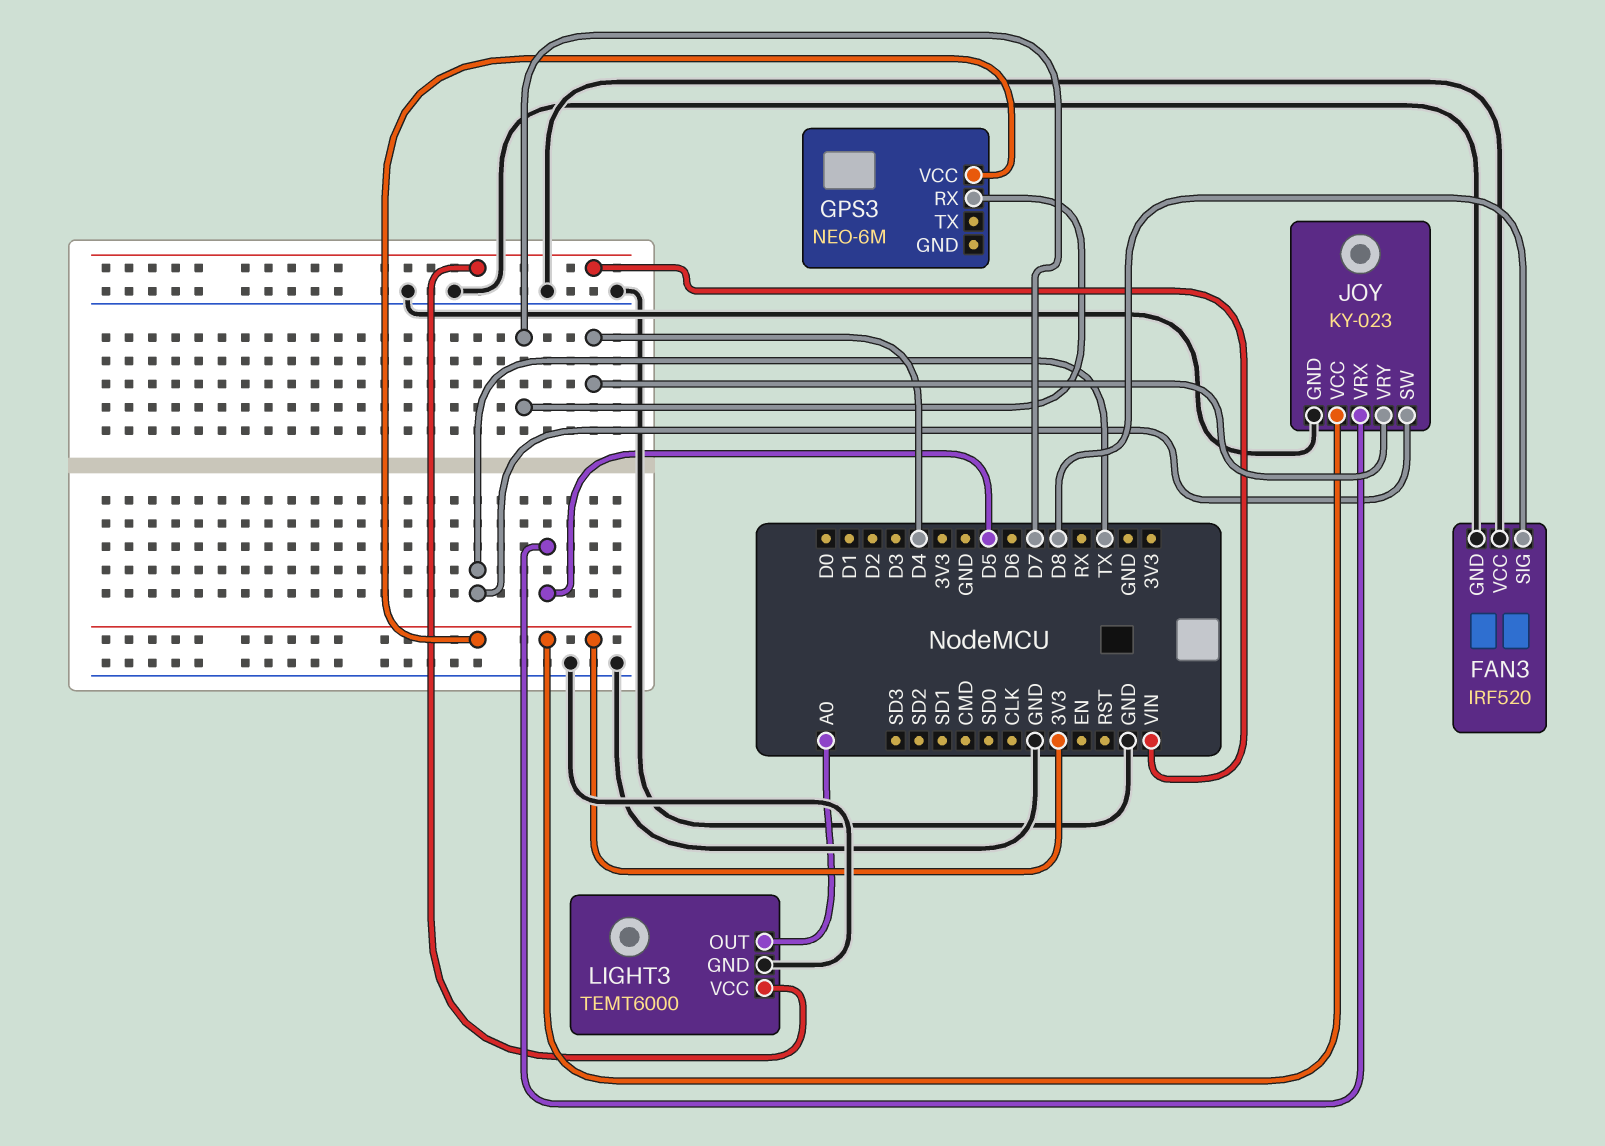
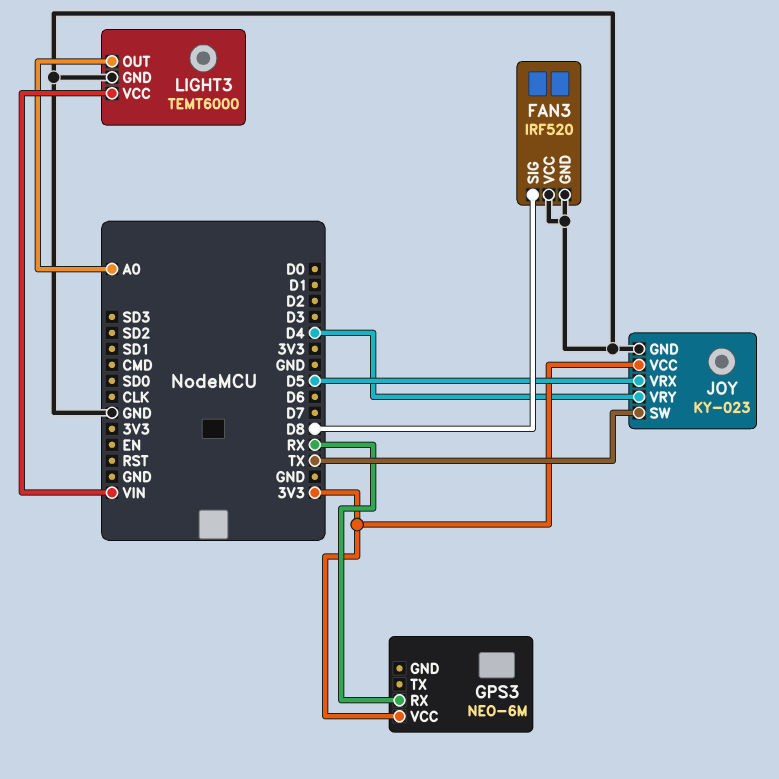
GPS3 pin RX: D7 -> RX

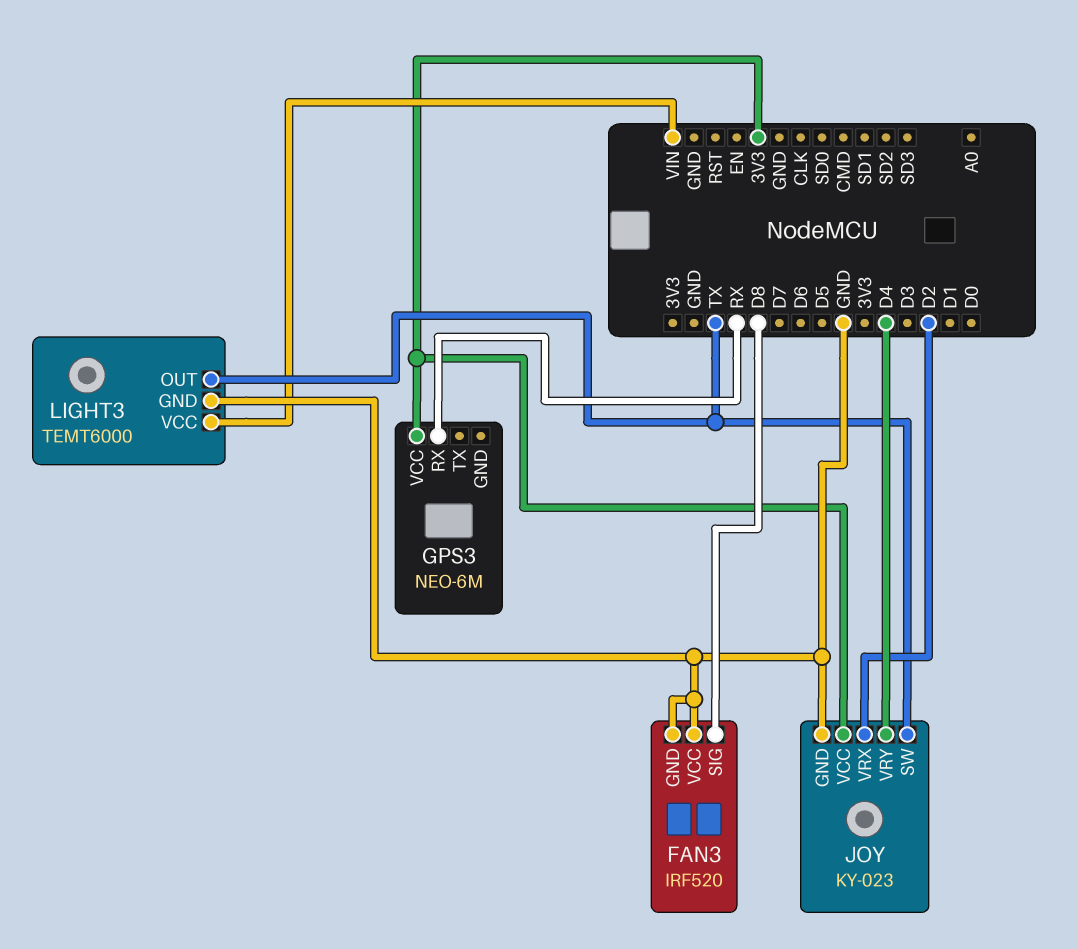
JOY pin VRX: D5 -> D2
LIGHT3 pin OUT: A0 -> TX

